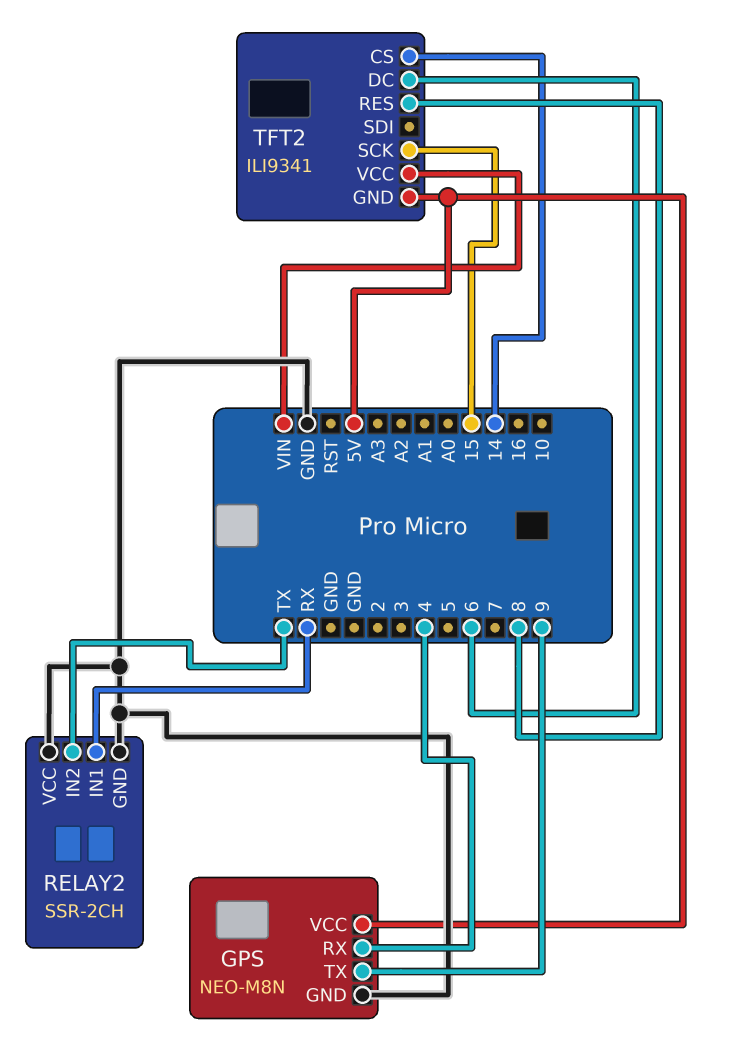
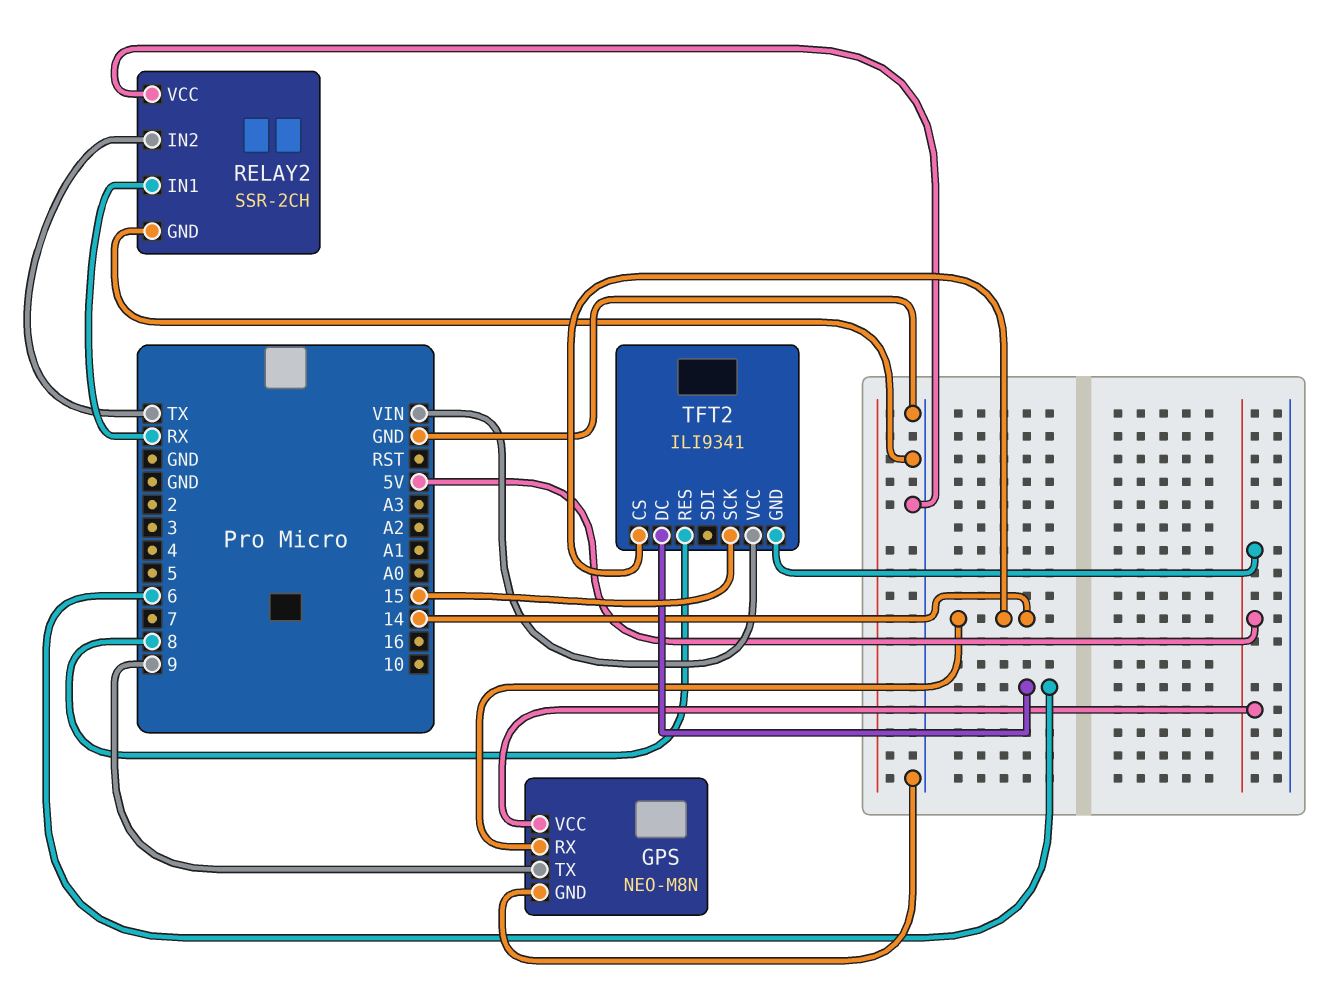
GPS pin RX: 4 -> 14

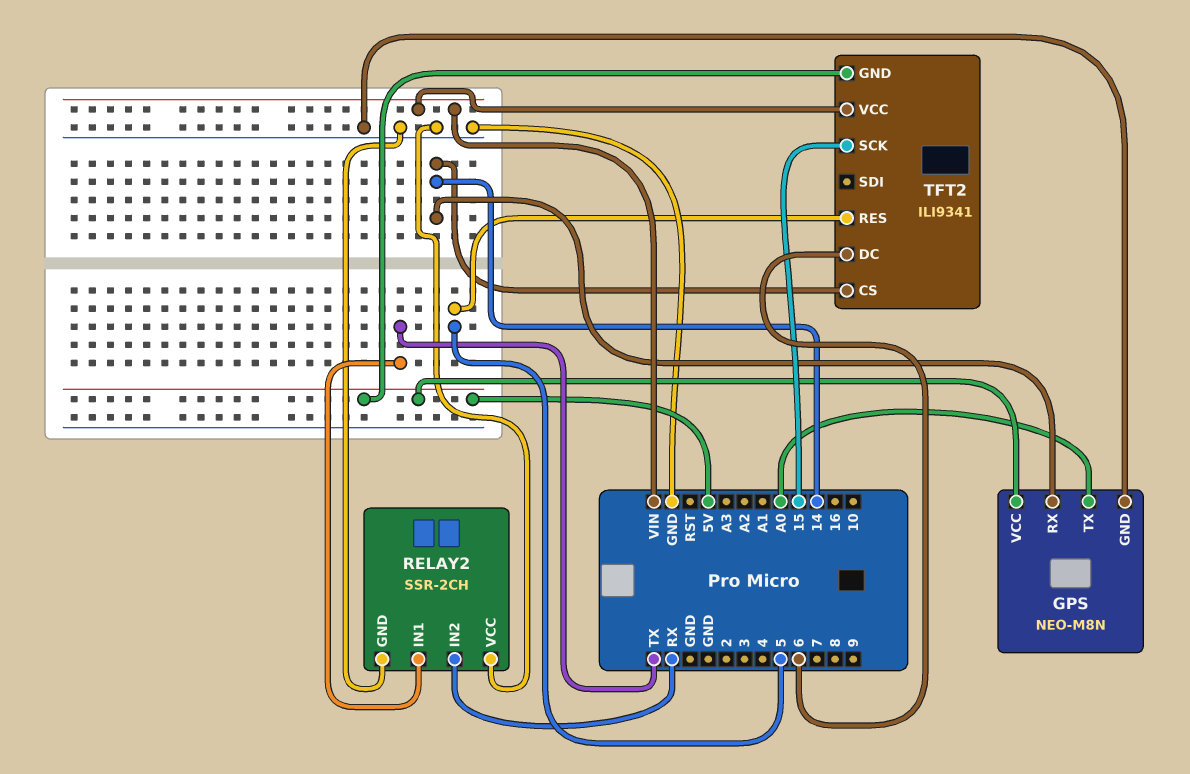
GPS pin TX: 9 -> A0
RELAY2 pin IN1: RX -> TX
RELAY2 pin IN2: TX -> RX
TFT2 pin RES: 8 -> 5

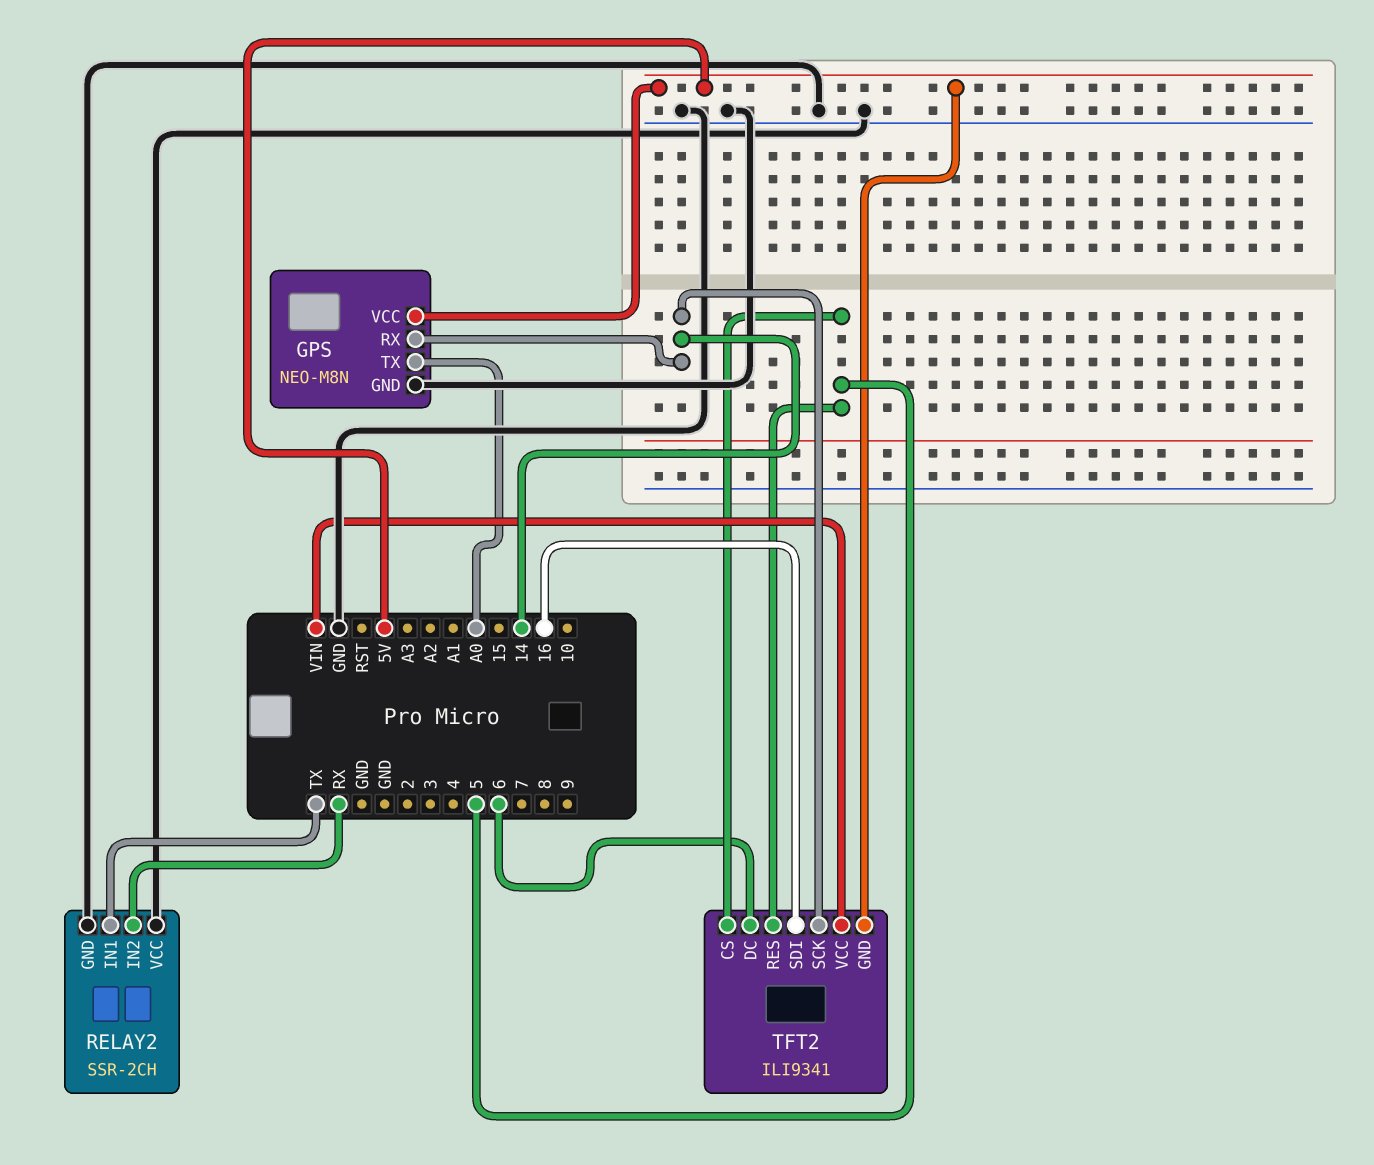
TFT2 pin CS: 14 -> 5
TFT2 pin SCK: 15 -> 14
TFT2 pin SDI: none -> 16

